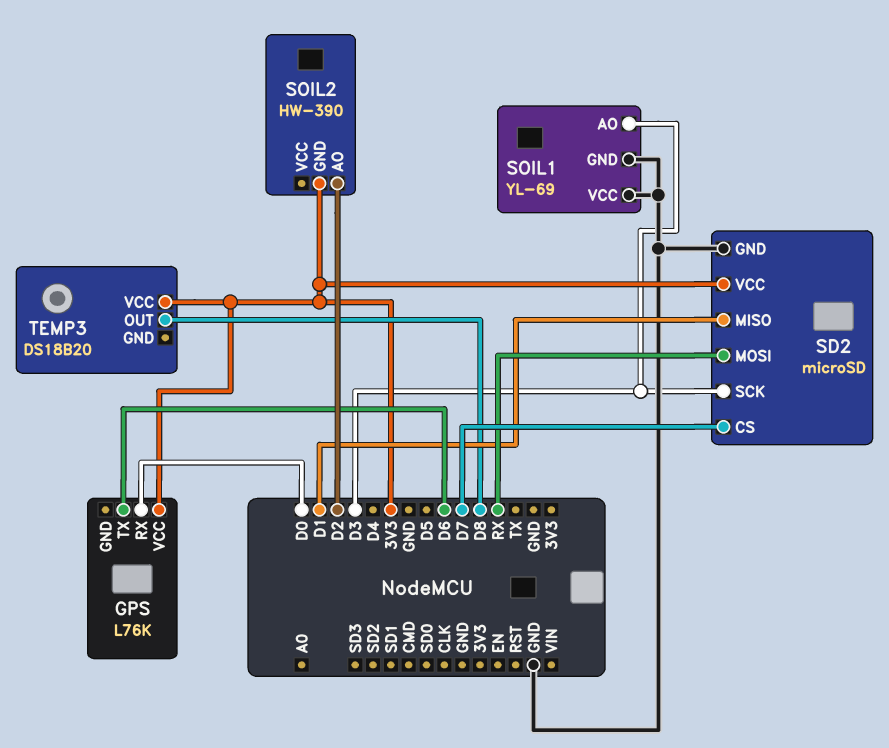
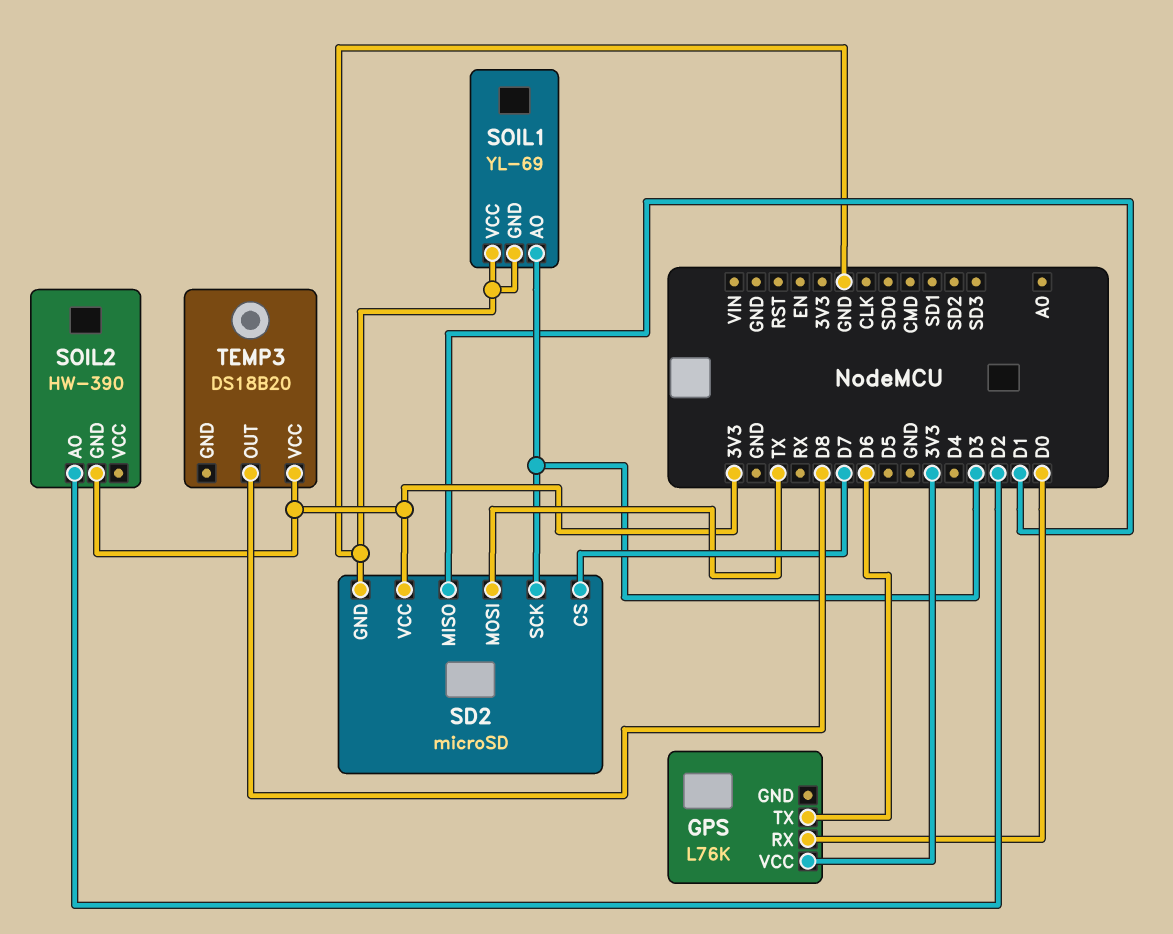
SD2 pin MOSI: RX -> TX

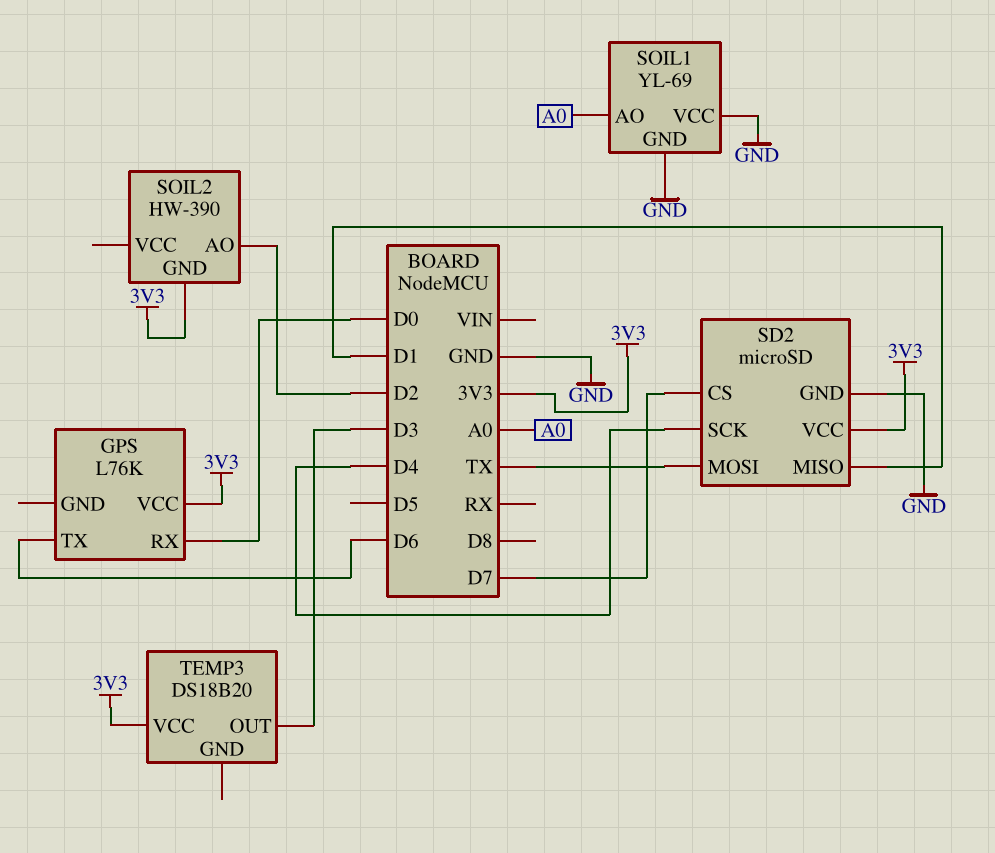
SD2 pin SCK: D3 -> D4
SOIL1 pin AO: D3 -> A0
TEMP3 pin OUT: D8 -> D3

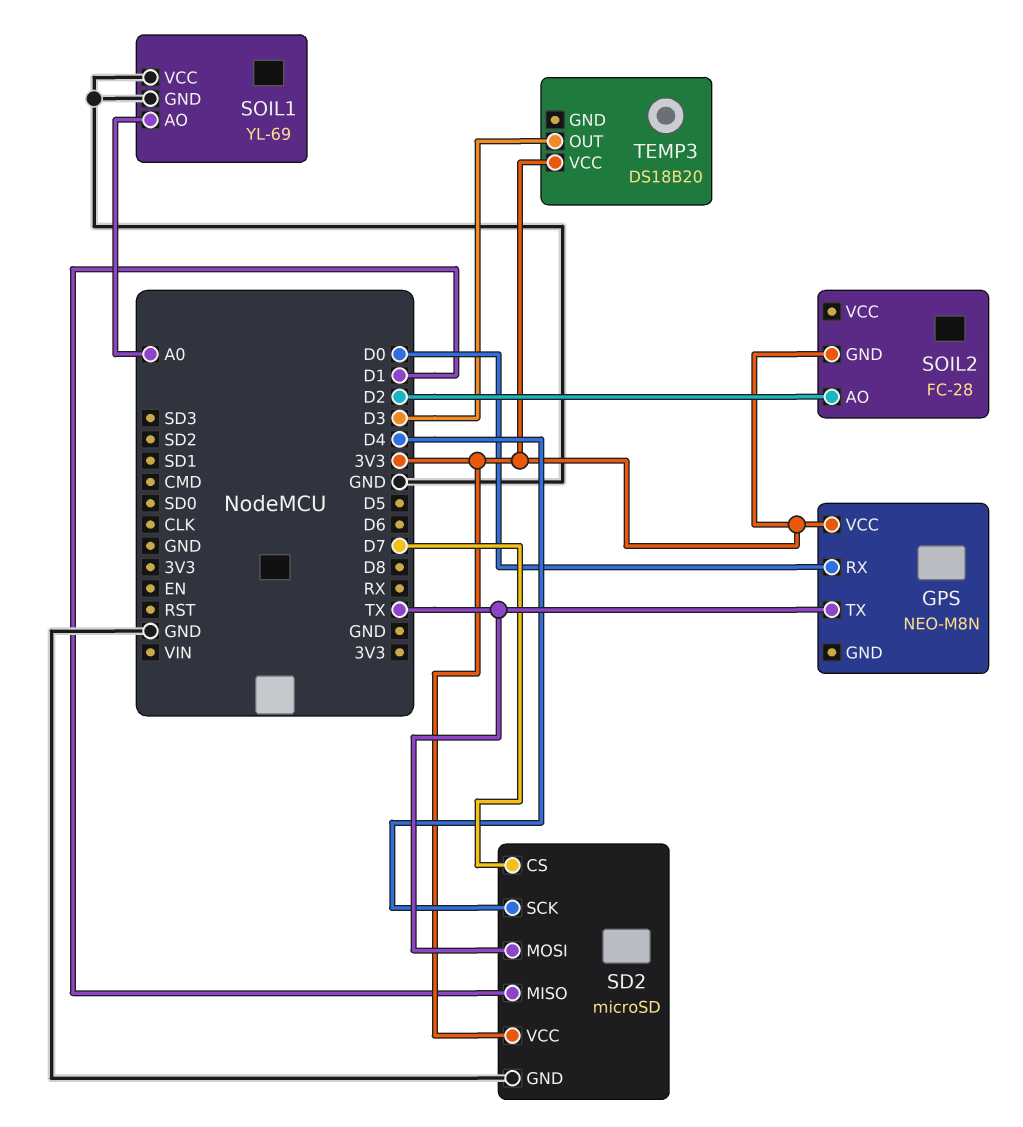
GPS: L76K -> NEO-M8N
GPS pin TX: D6 -> TX
SOIL2: HW-390 -> FC-28

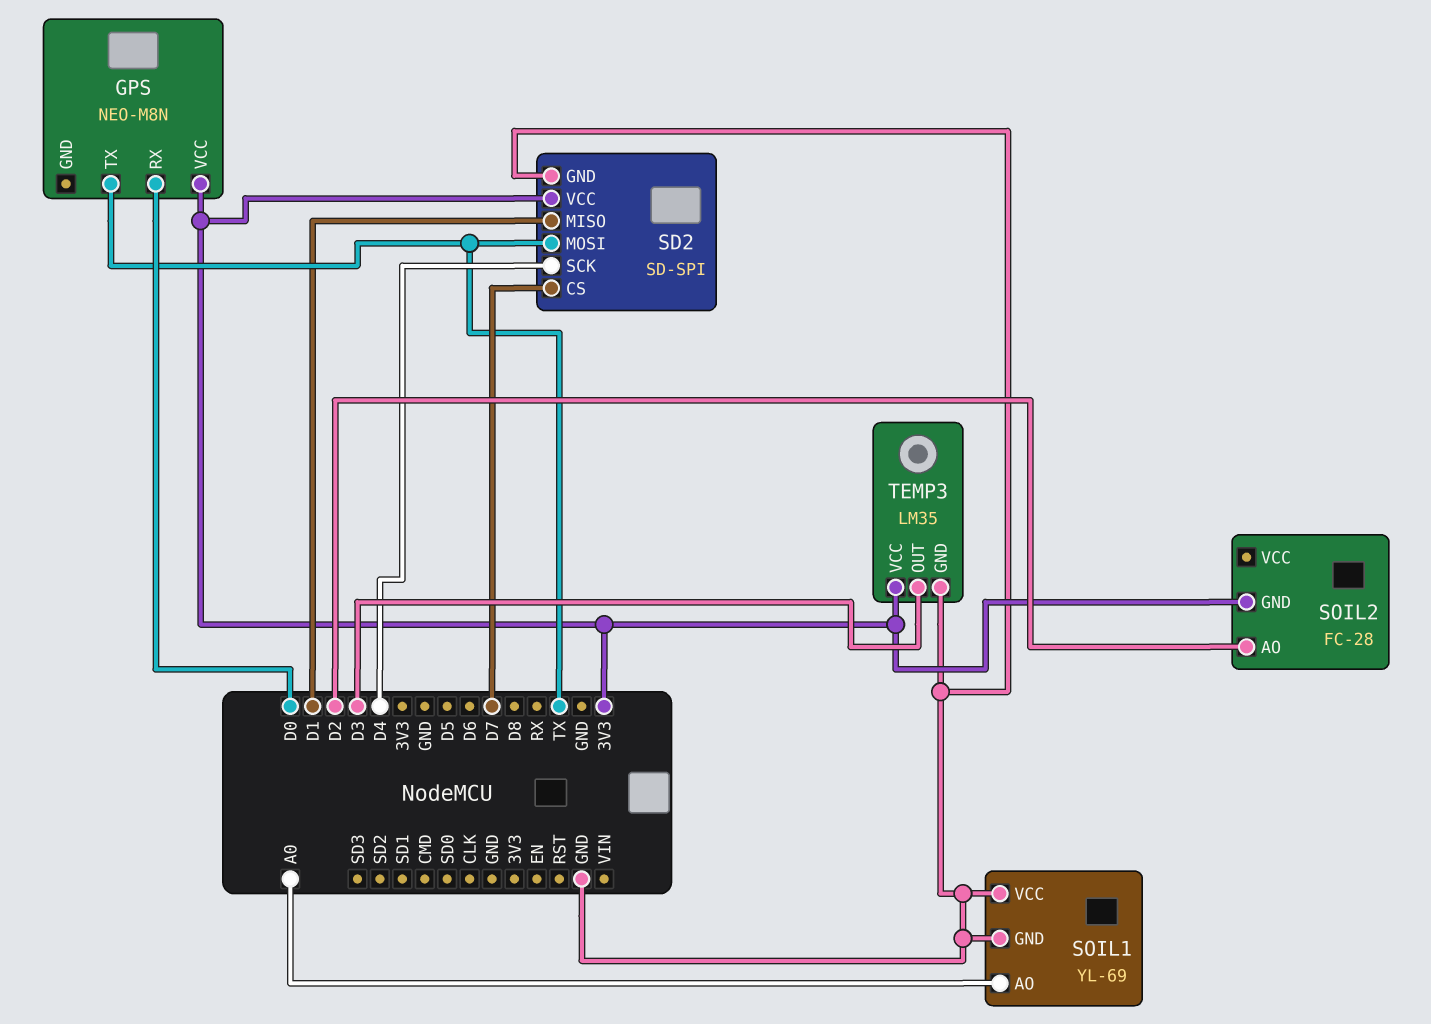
SD2: microSD -> SD-SPI
TEMP3: DS18B20 -> LM35
TEMP3 pin GND: none -> GND

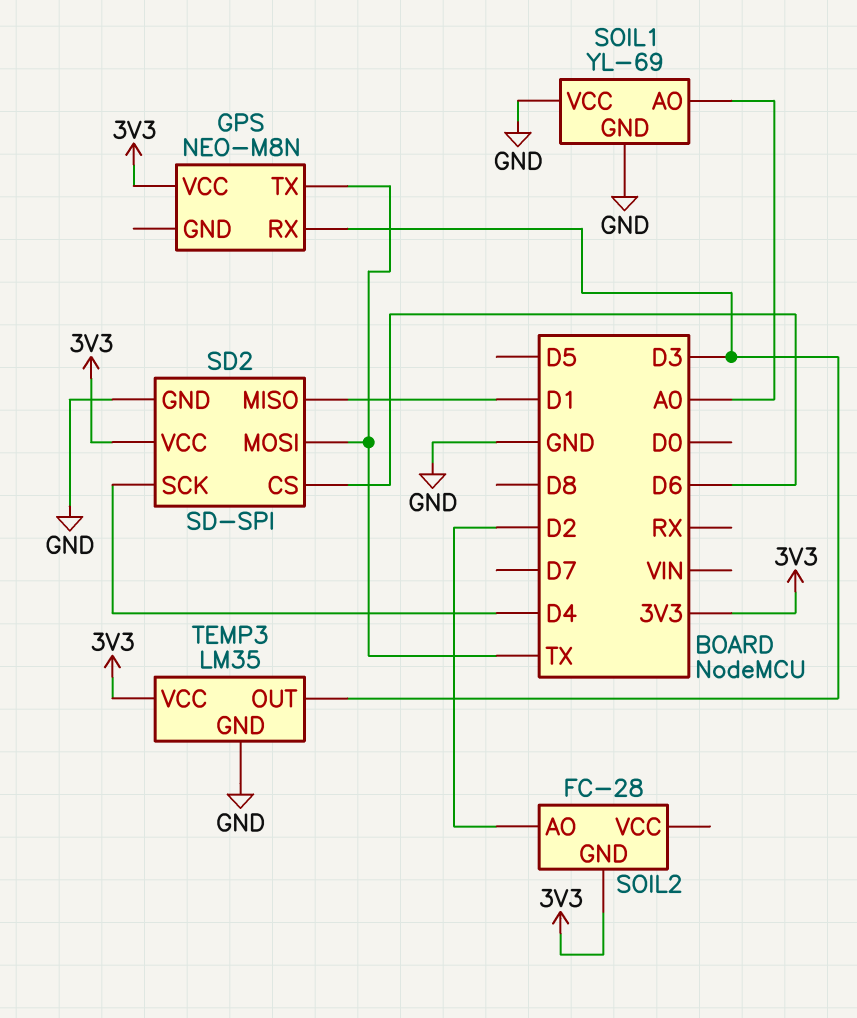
GPS pin RX: D0 -> D3
SD2 pin CS: D7 -> D6

